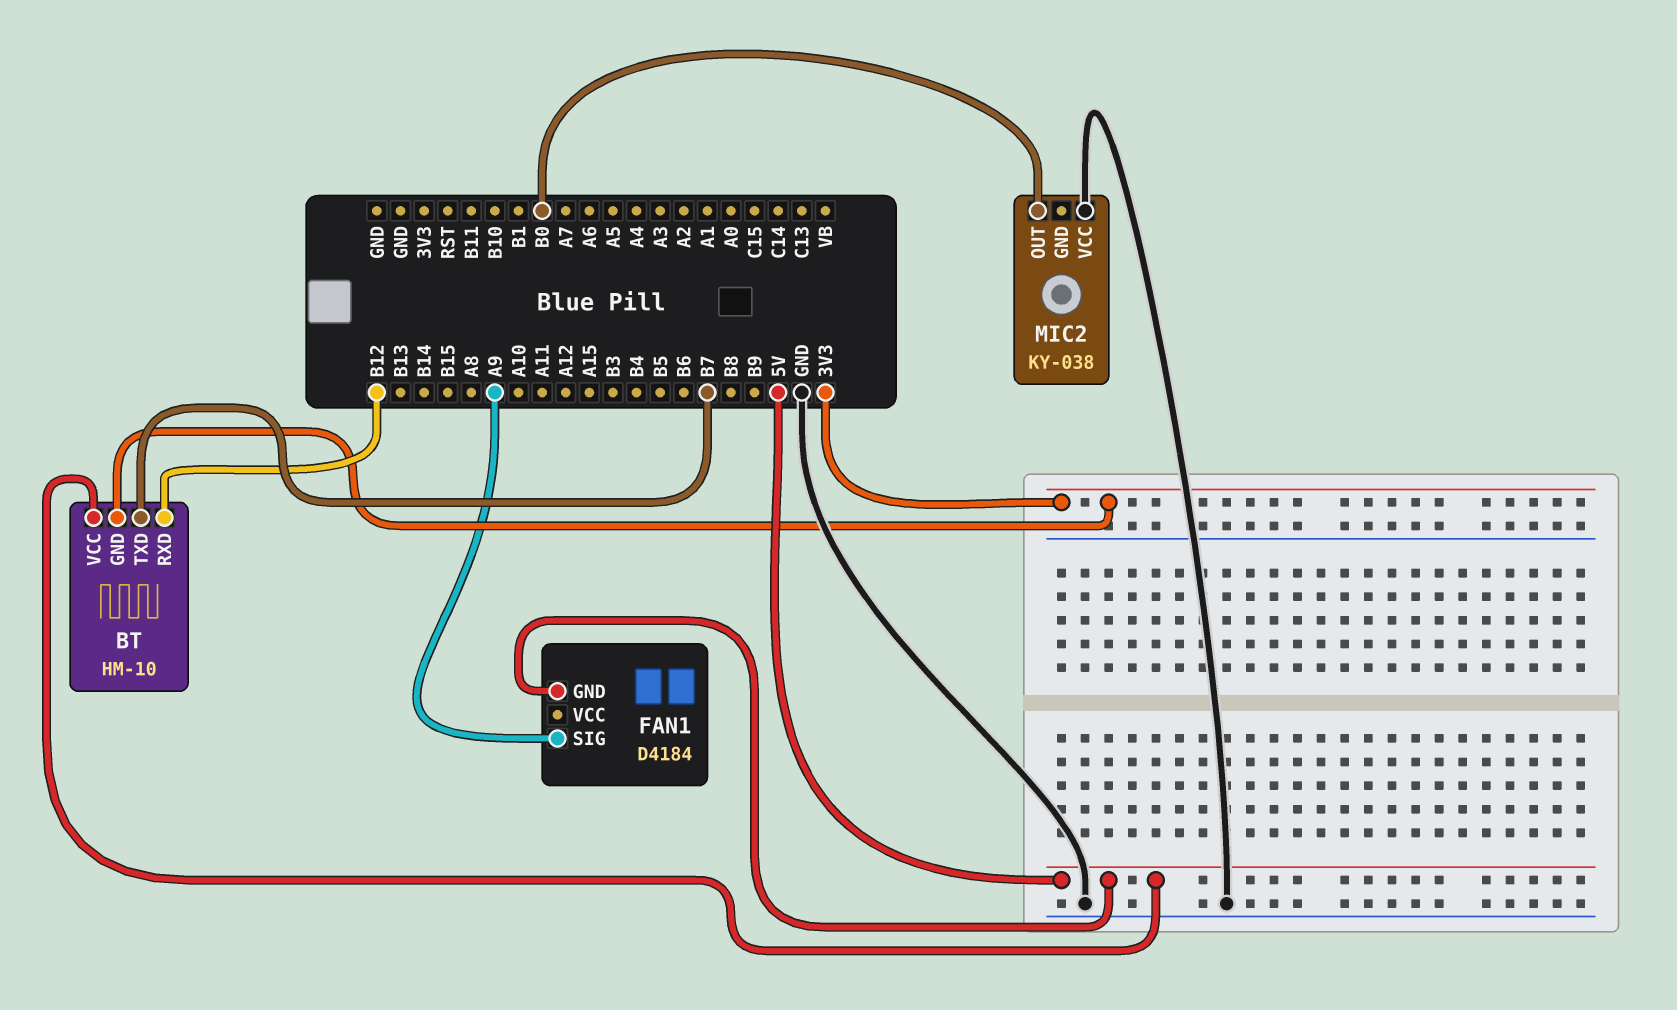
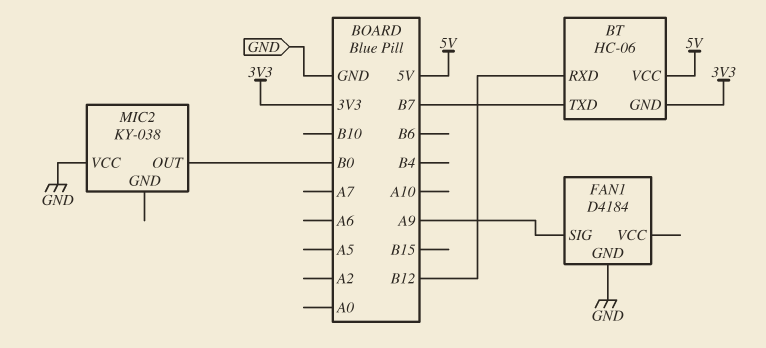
BT: HM-10 -> HC-06
FAN1 pin GND: 5V -> GND

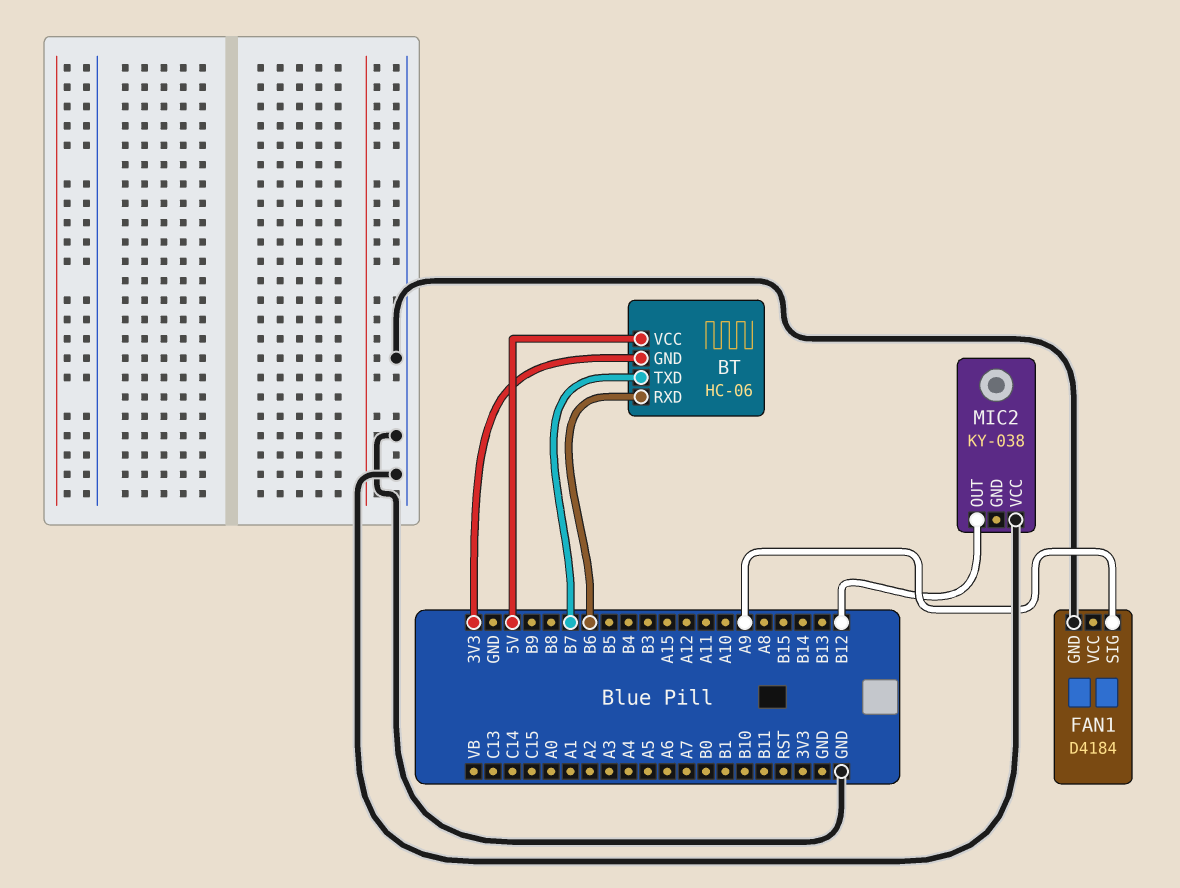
BT pin RXD: B12 -> B6
MIC2 pin OUT: B0 -> B12

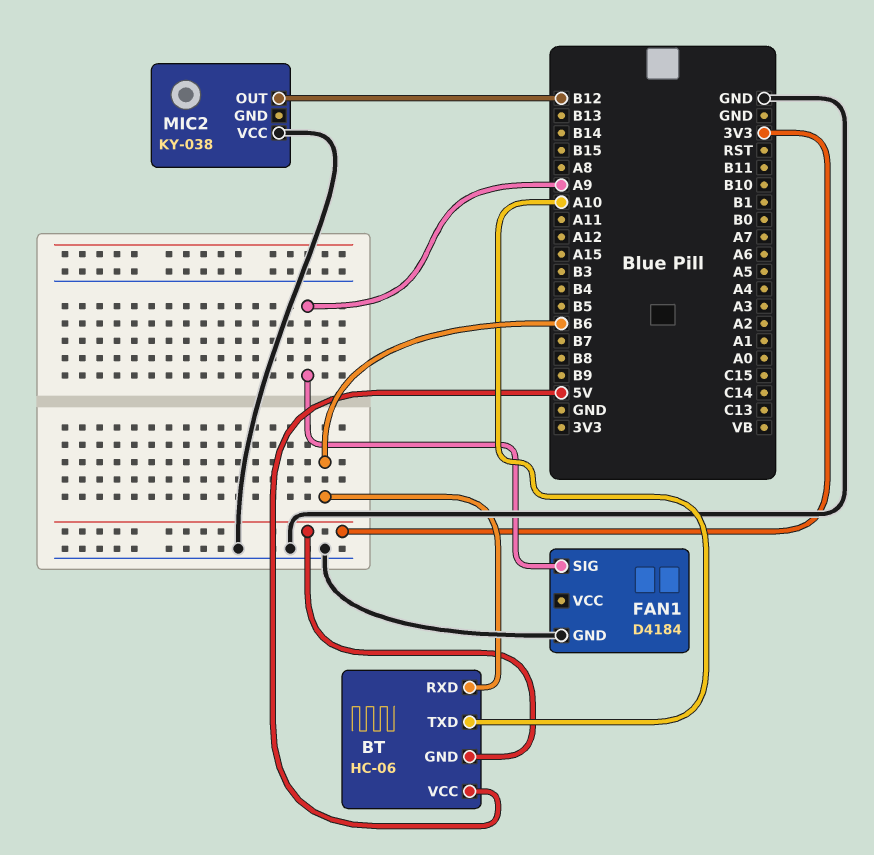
BT pin TXD: B7 -> A10

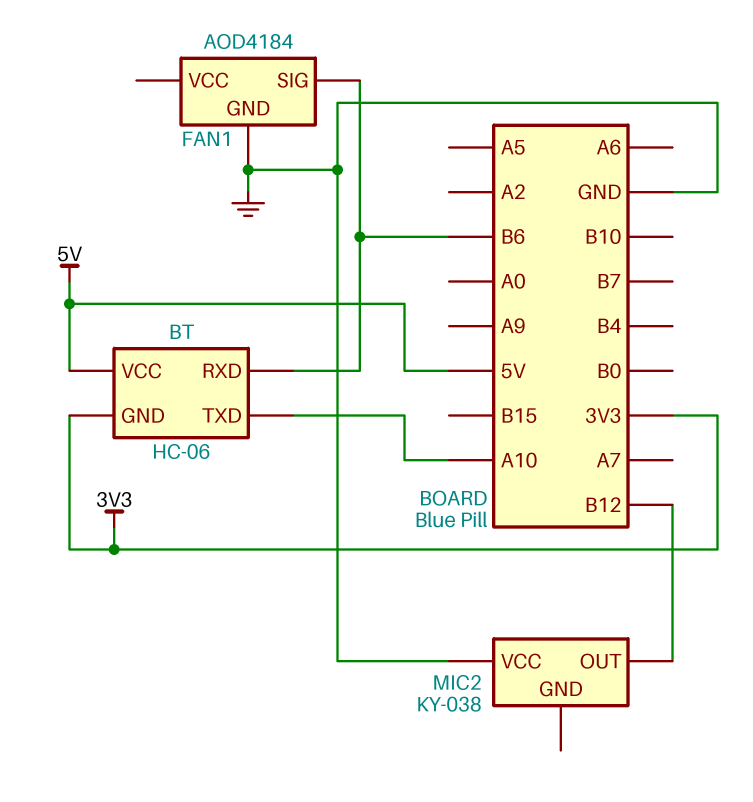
FAN1: D4184 -> AOD4184
FAN1 pin SIG: A9 -> B6

